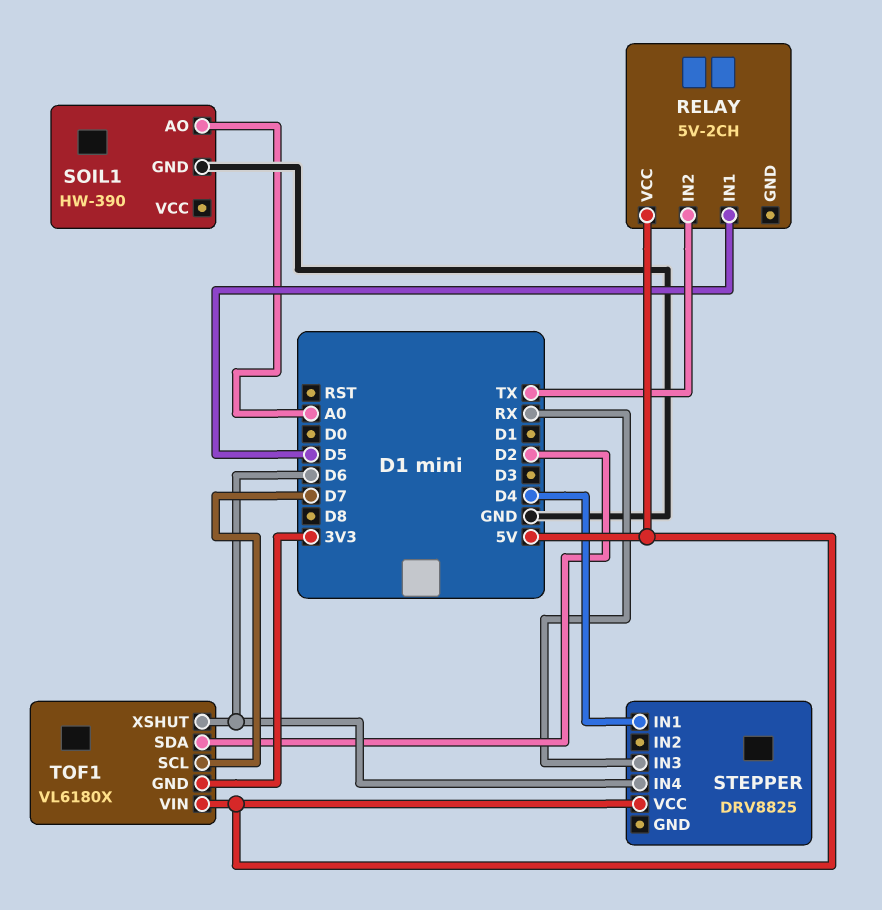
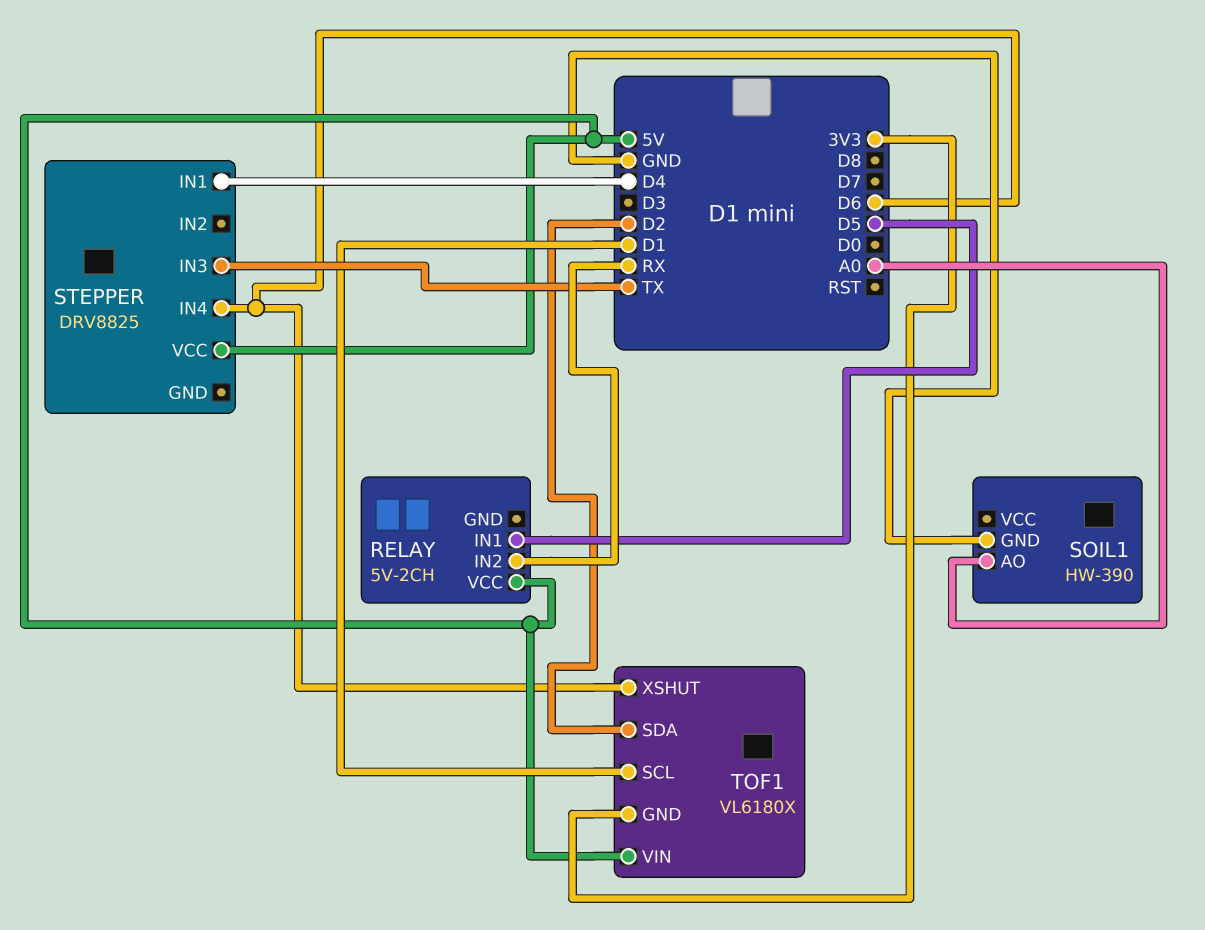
RELAY pin IN2: TX -> RX
STEPPER pin IN3: RX -> TX
TOF1 pin SCL: D7 -> D1

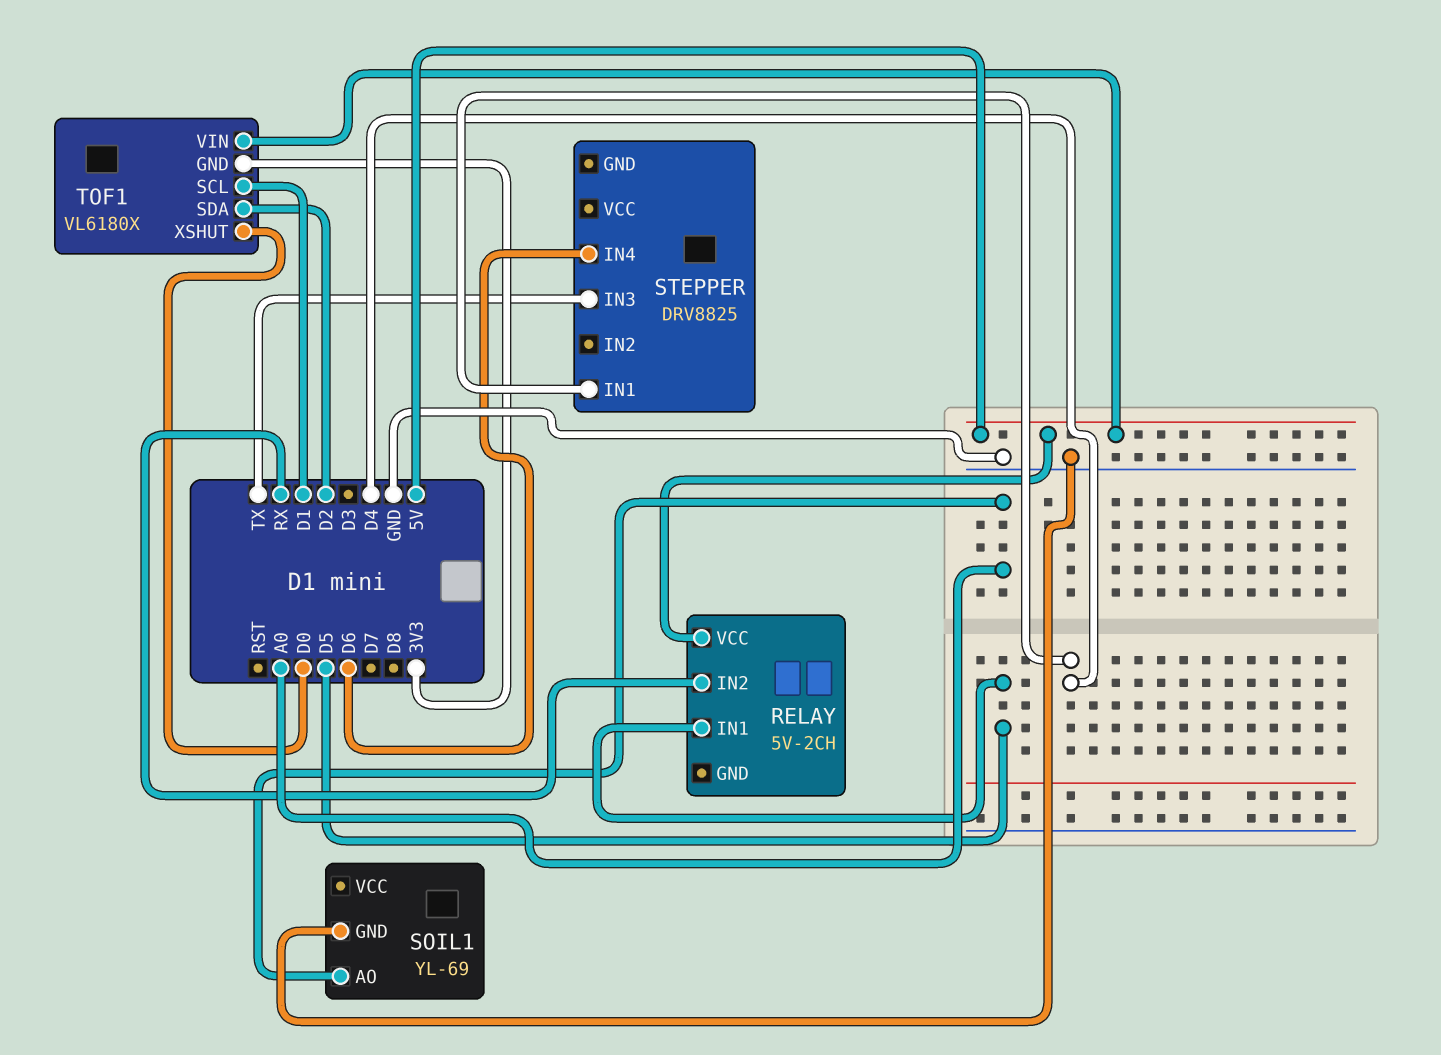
SOIL1: HW-390 -> YL-69
STEPPER pin VCC: 5V -> none
TOF1 pin XSHUT: D6 -> D0

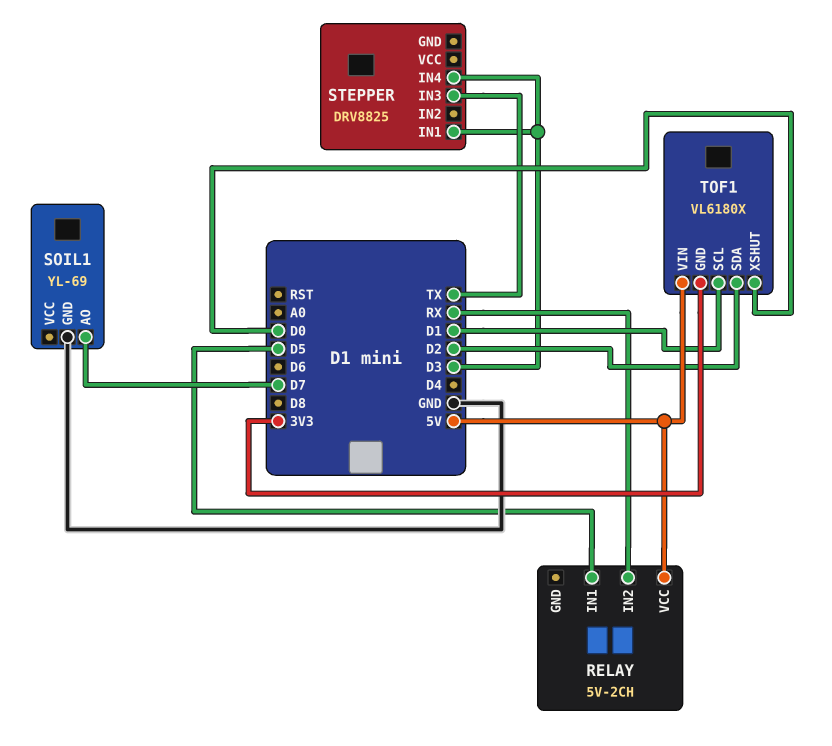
SOIL1 pin AO: A0 -> D7
STEPPER pin IN1: D4 -> D3
STEPPER pin IN4: D6 -> D3

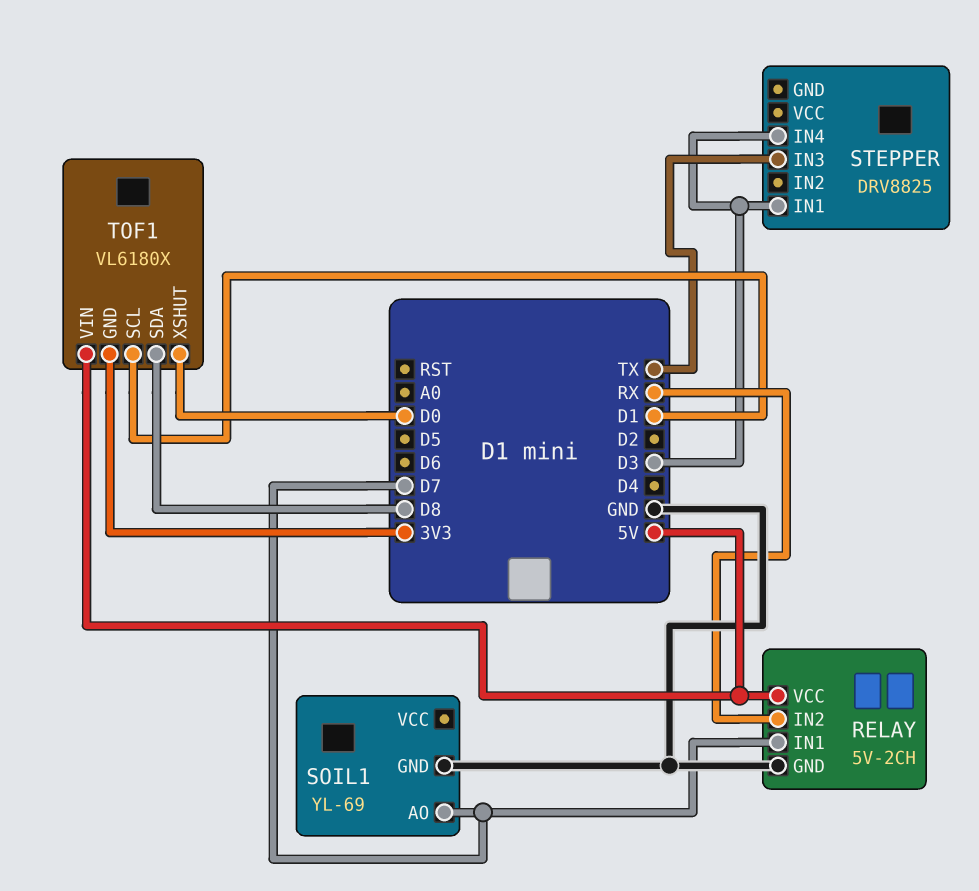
RELAY pin GND: none -> GND
RELAY pin IN1: D5 -> D7
TOF1 pin SDA: D2 -> D8

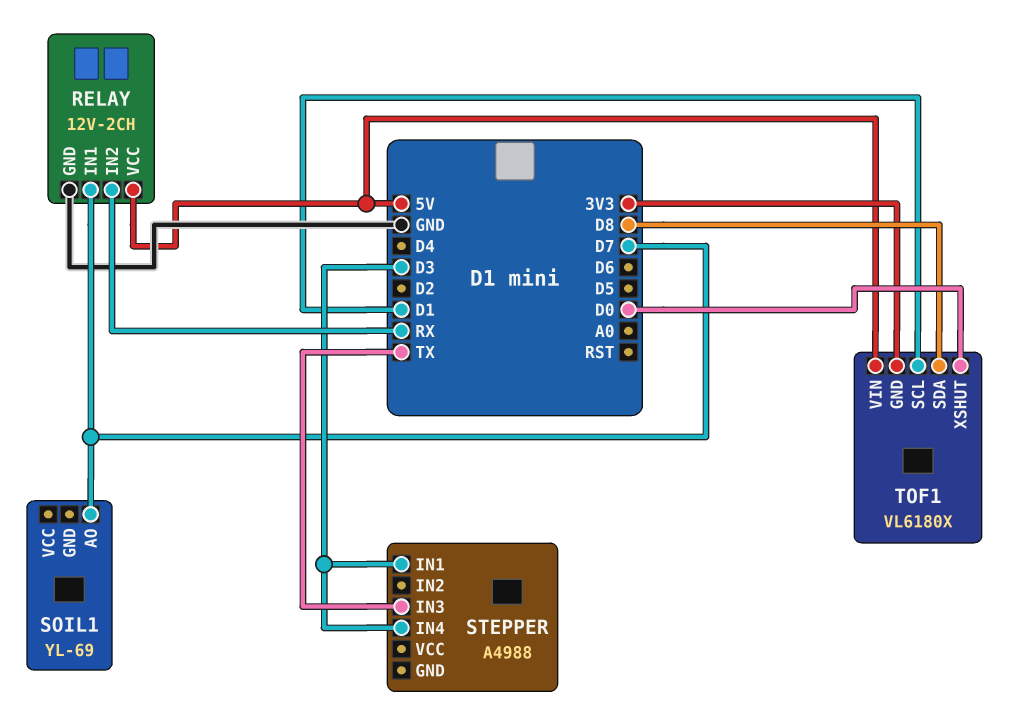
RELAY: 5V-2CH -> 12V-2CH
SOIL1 pin GND: GND -> none
STEPPER: DRV8825 -> A4988

